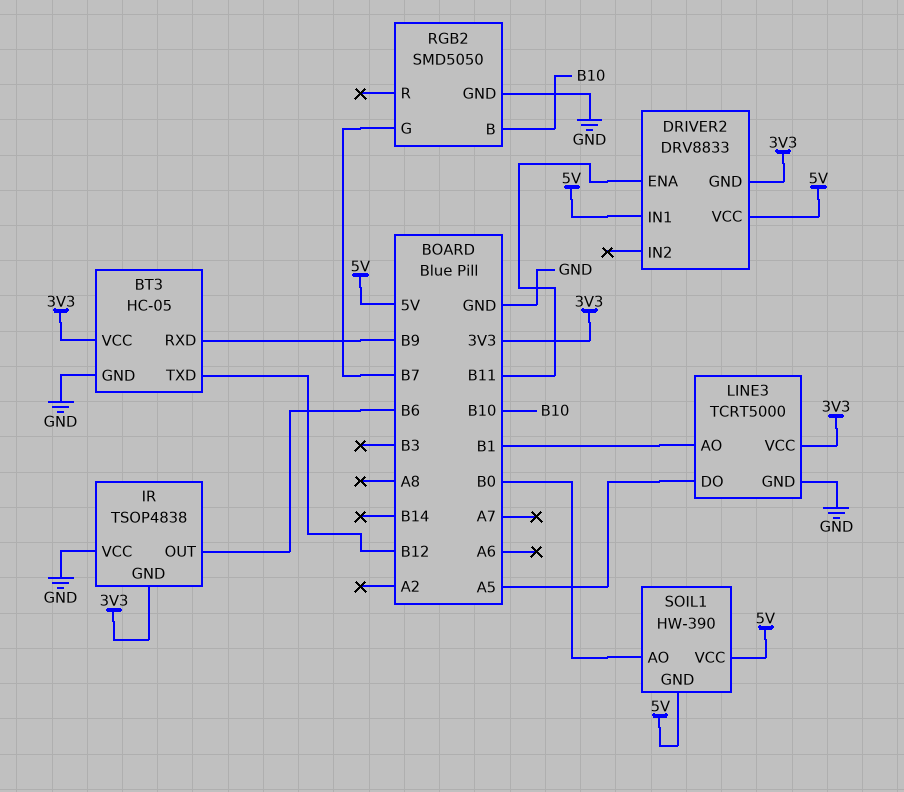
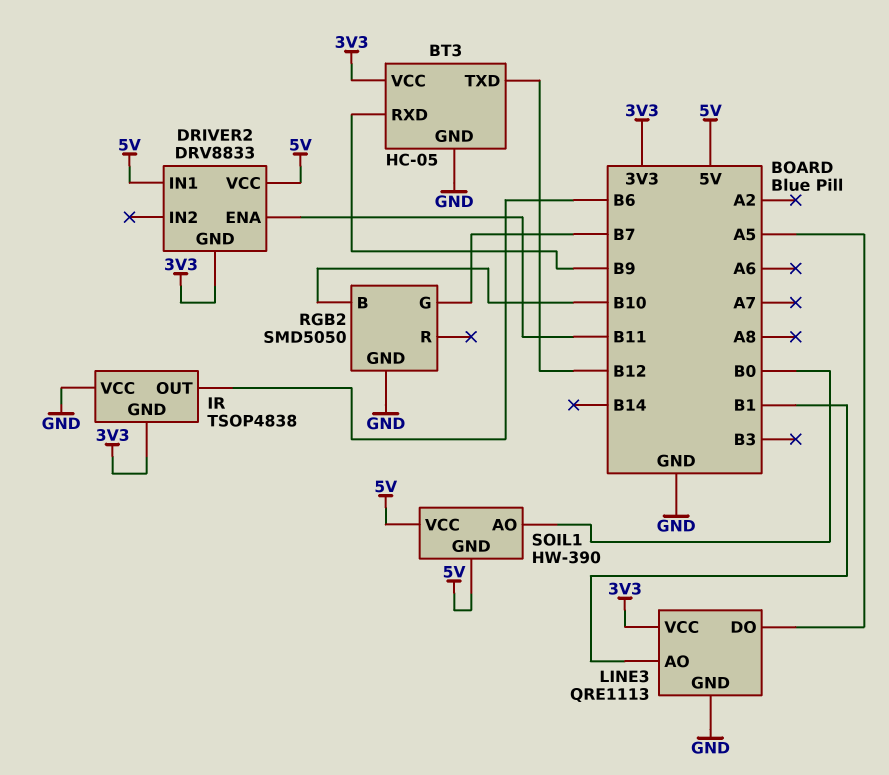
LINE3: TCRT5000 -> QRE1113

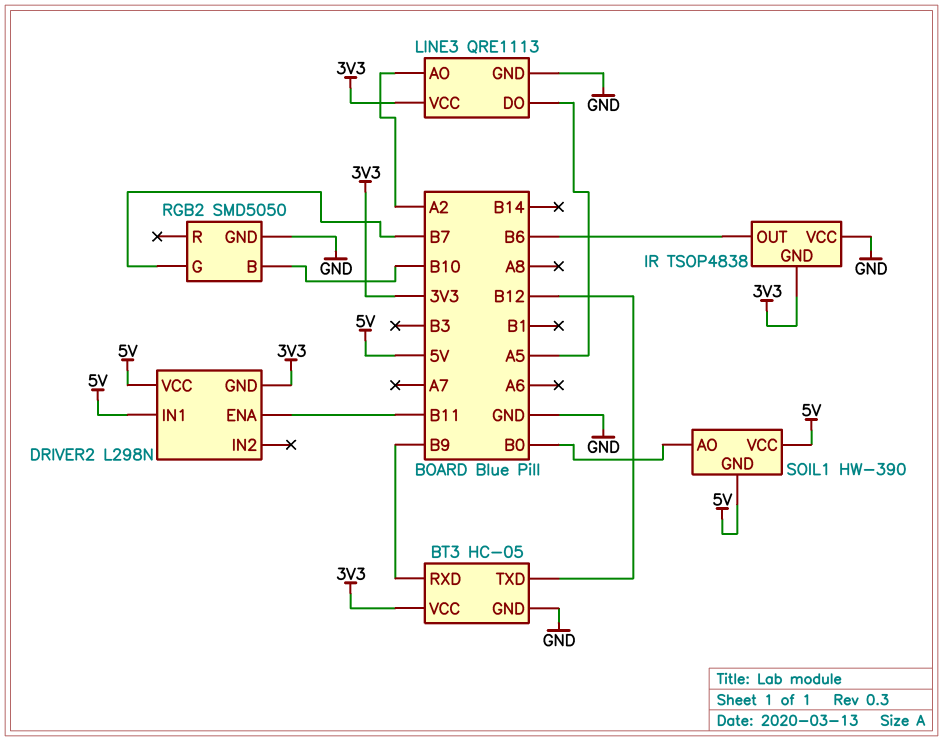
DRIVER2: DRV8833 -> L298N
LINE3 pin AO: B1 -> A2

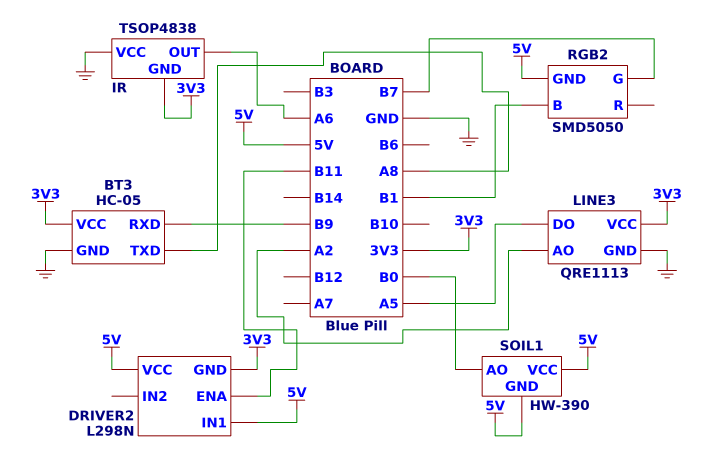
BT3 pin TXD: B12 -> A8
IR pin OUT: B6 -> A6
RGB2 pin B: B10 -> B1
RGB2 pin GND: GND -> 5V

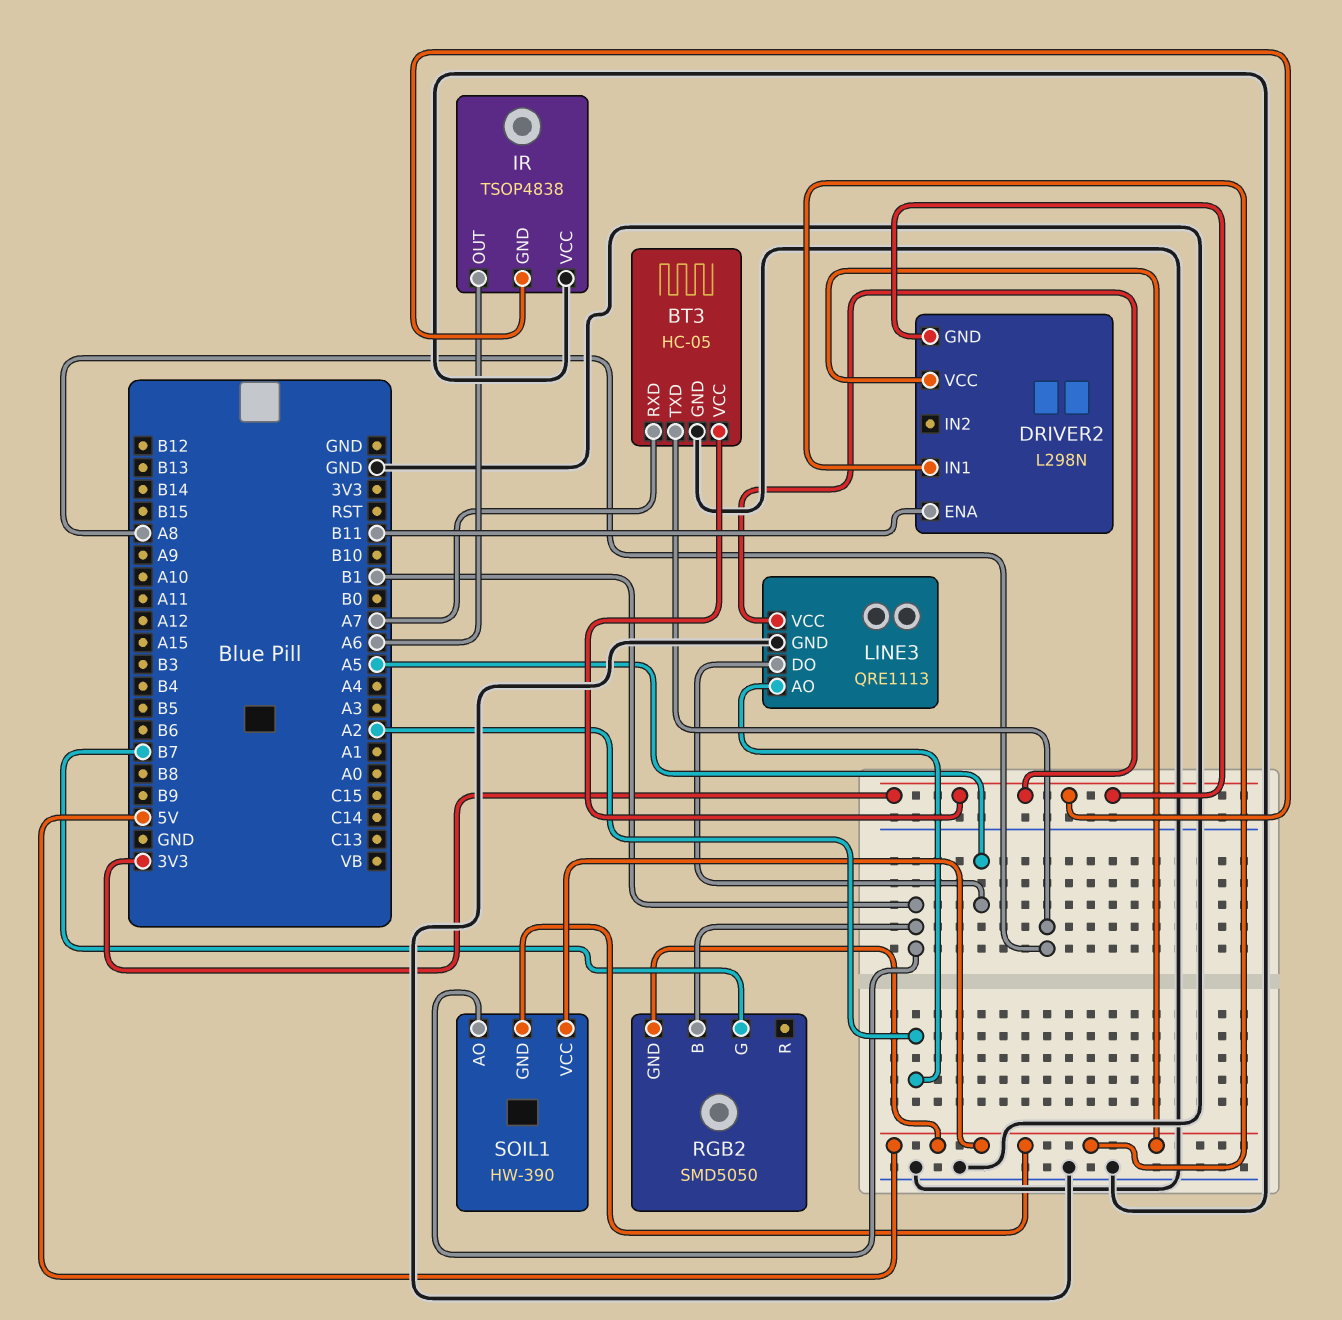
BT3 pin RXD: B9 -> A7
SOIL1 pin AO: B0 -> B1

